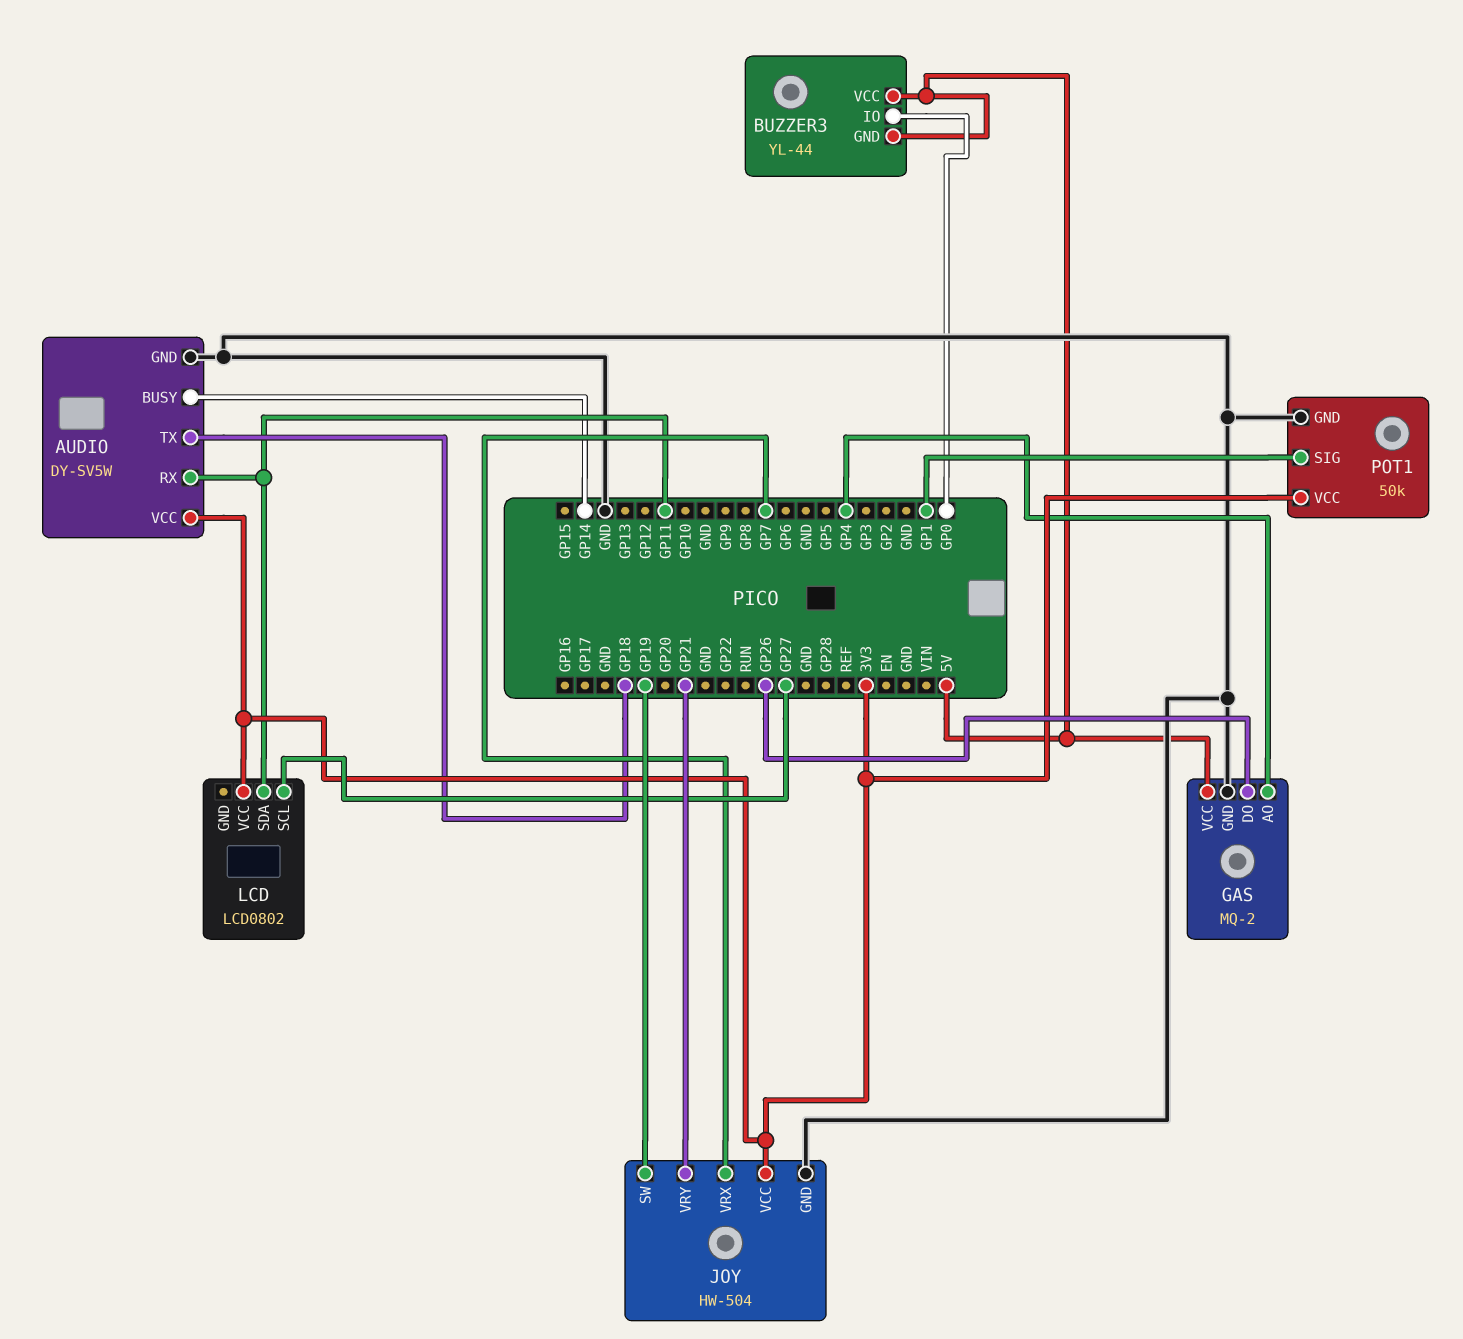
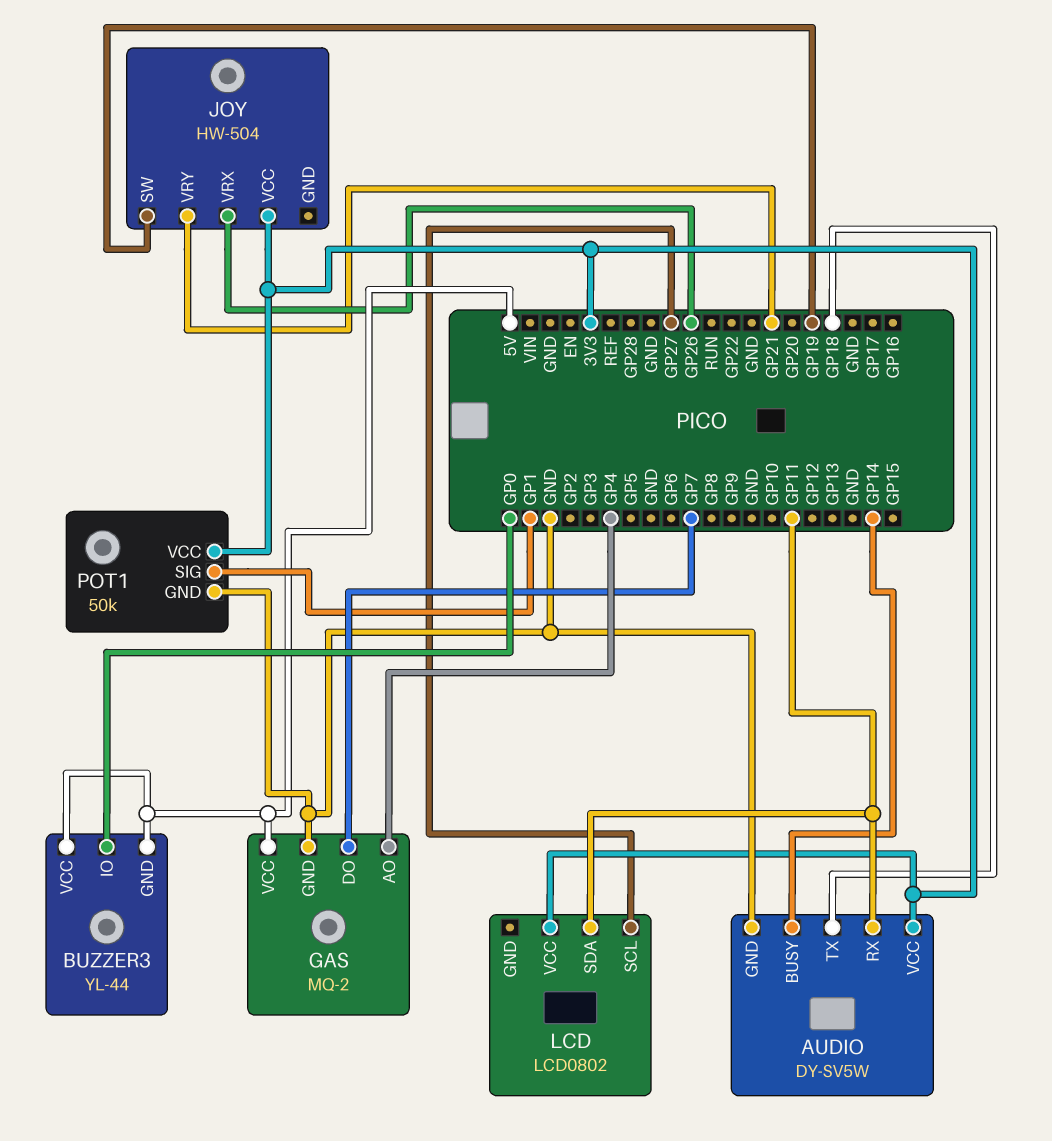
GAS pin DO: GP26 -> GP7
JOY pin GND: GND -> none
JOY pin VRX: GP7 -> GP26

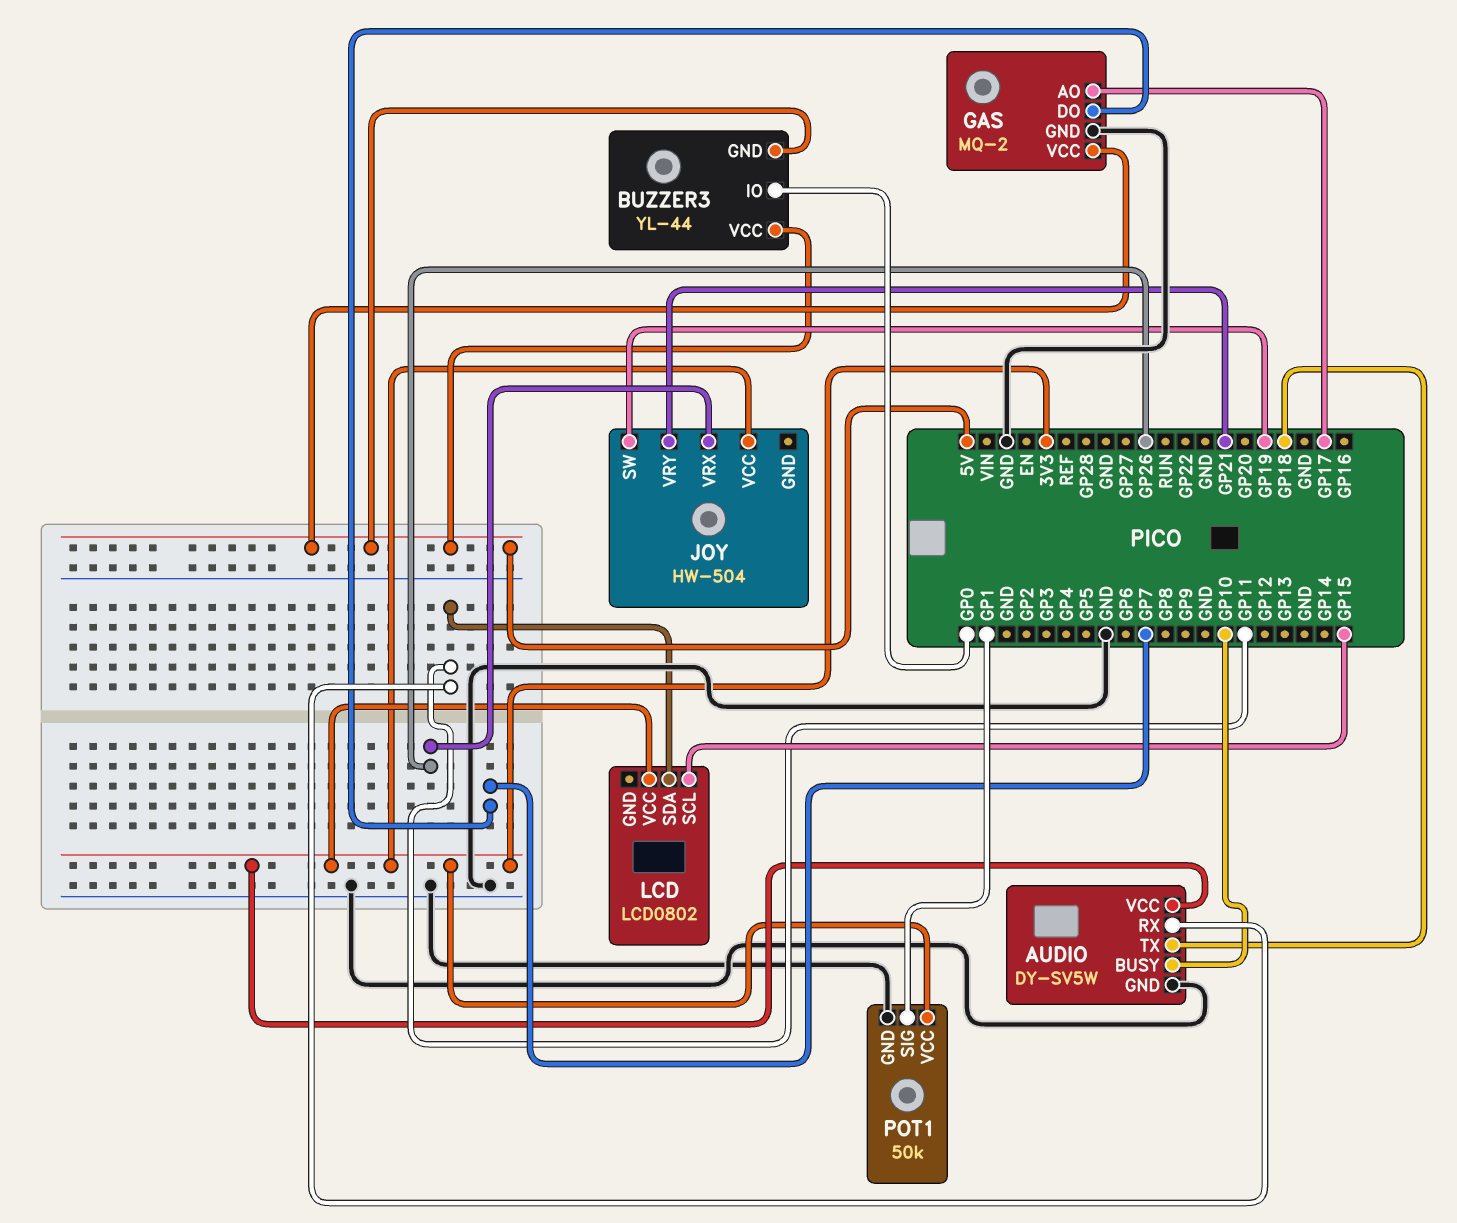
AUDIO pin BUSY: GP14 -> GP10
GAS pin AO: GP4 -> GP17
LCD pin SCL: GP27 -> GP15

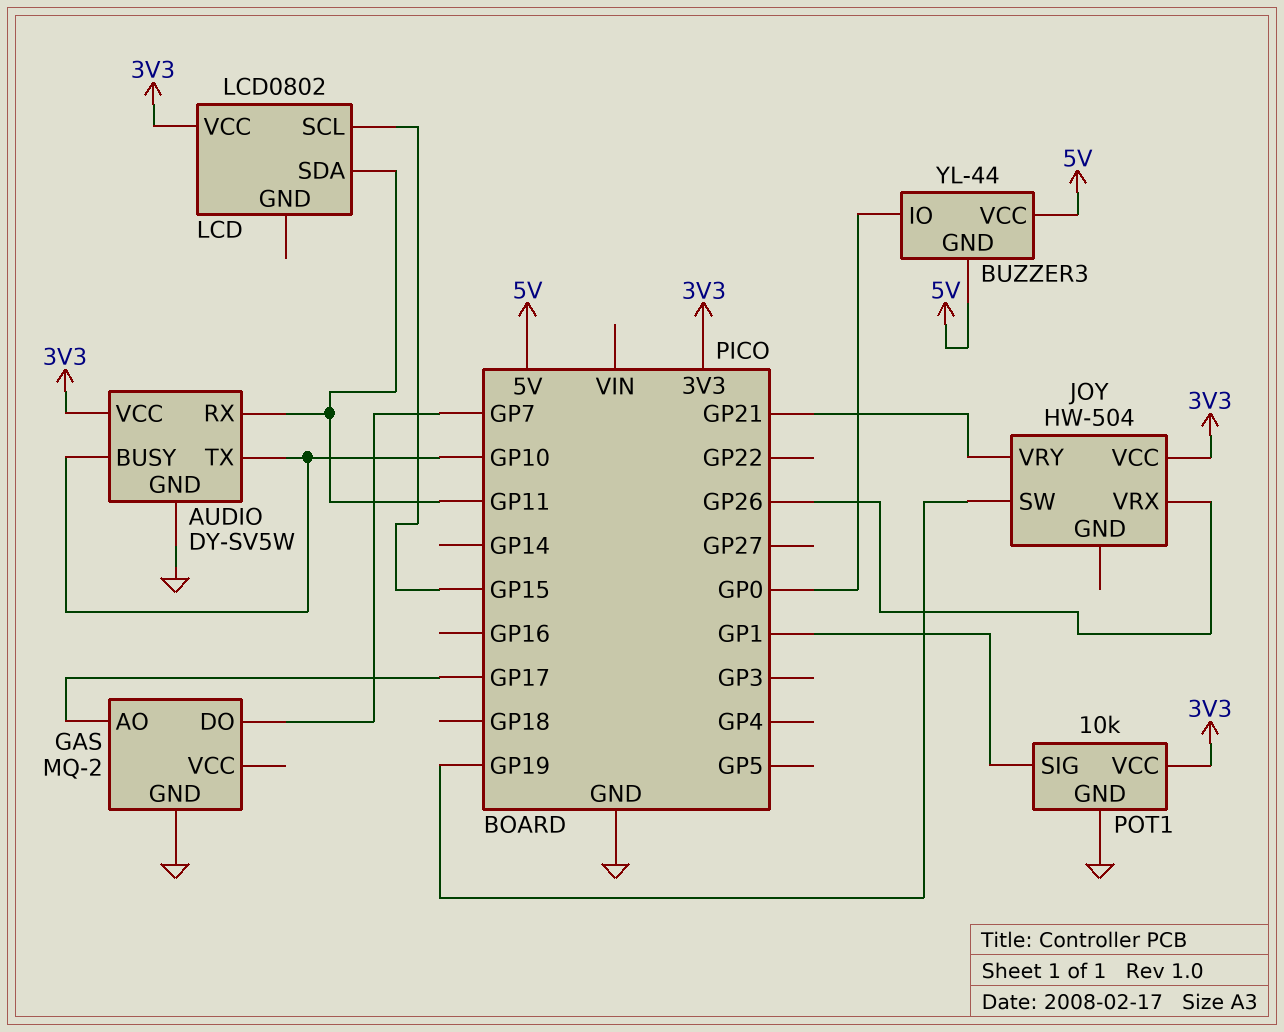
AUDIO pin TX: GP18 -> GP10
GAS pin VCC: 5V -> none
POT1: 50k -> 10k

